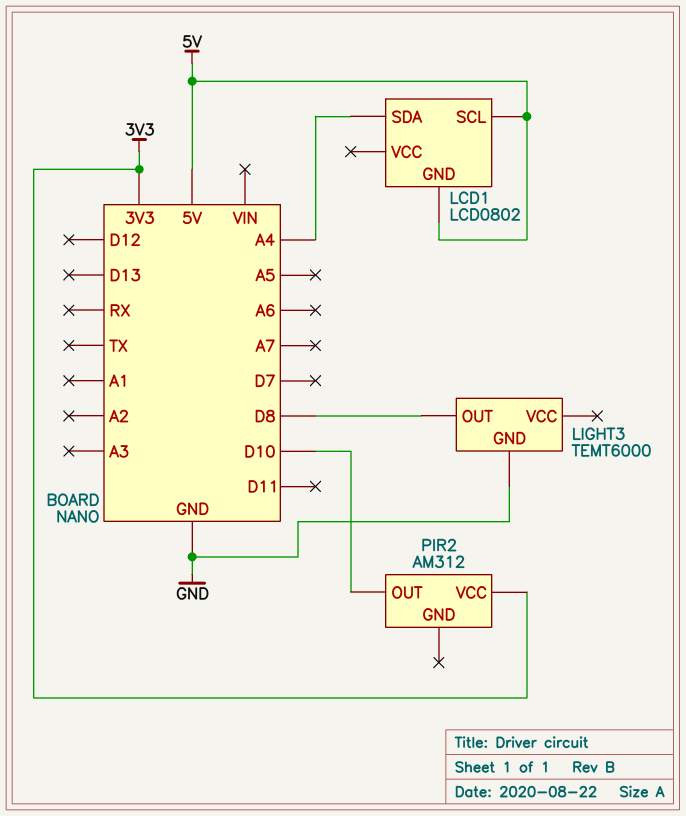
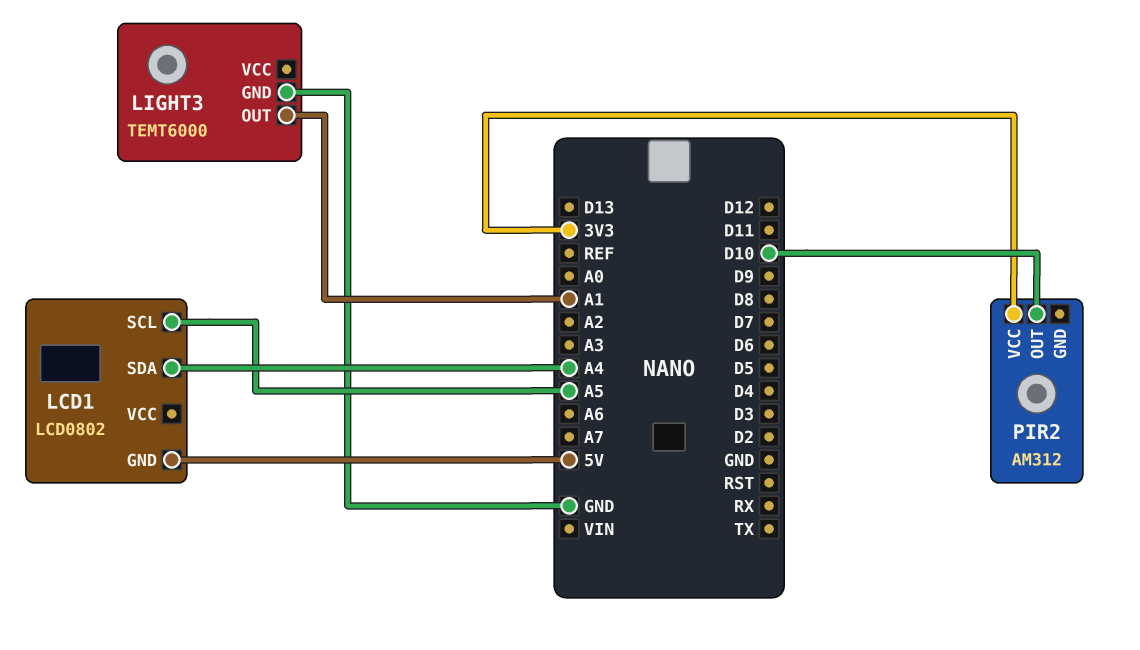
LCD1 pin SCL: 5V -> A5
LIGHT3 pin OUT: D8 -> A1

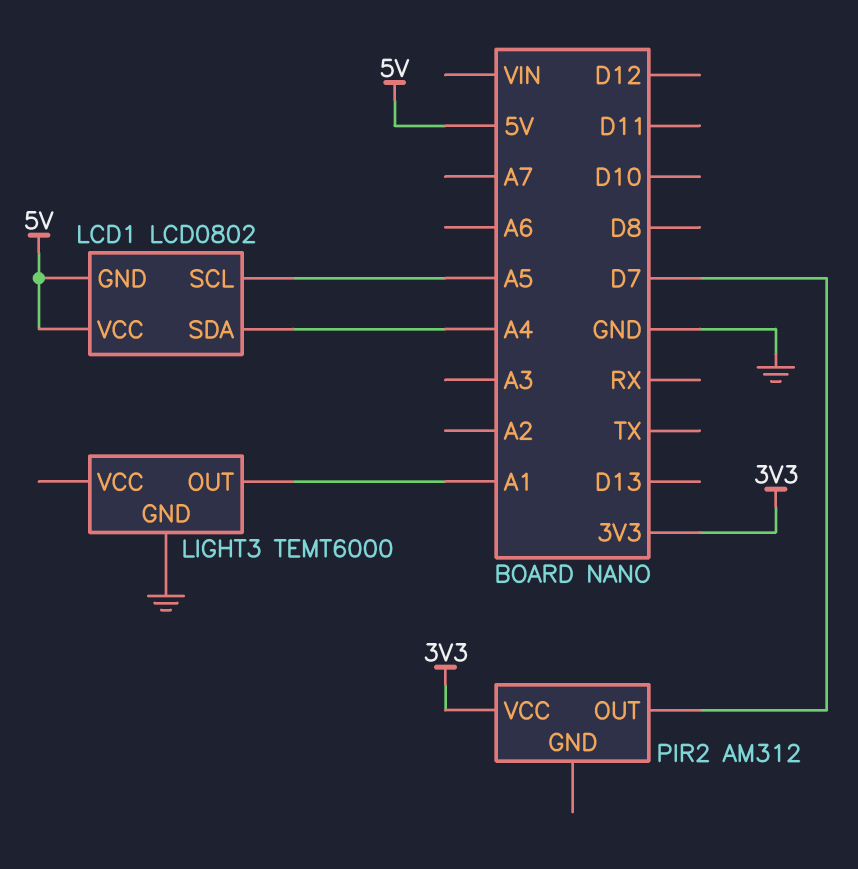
LCD1 pin VCC: none -> 5V
PIR2 pin OUT: D10 -> D7

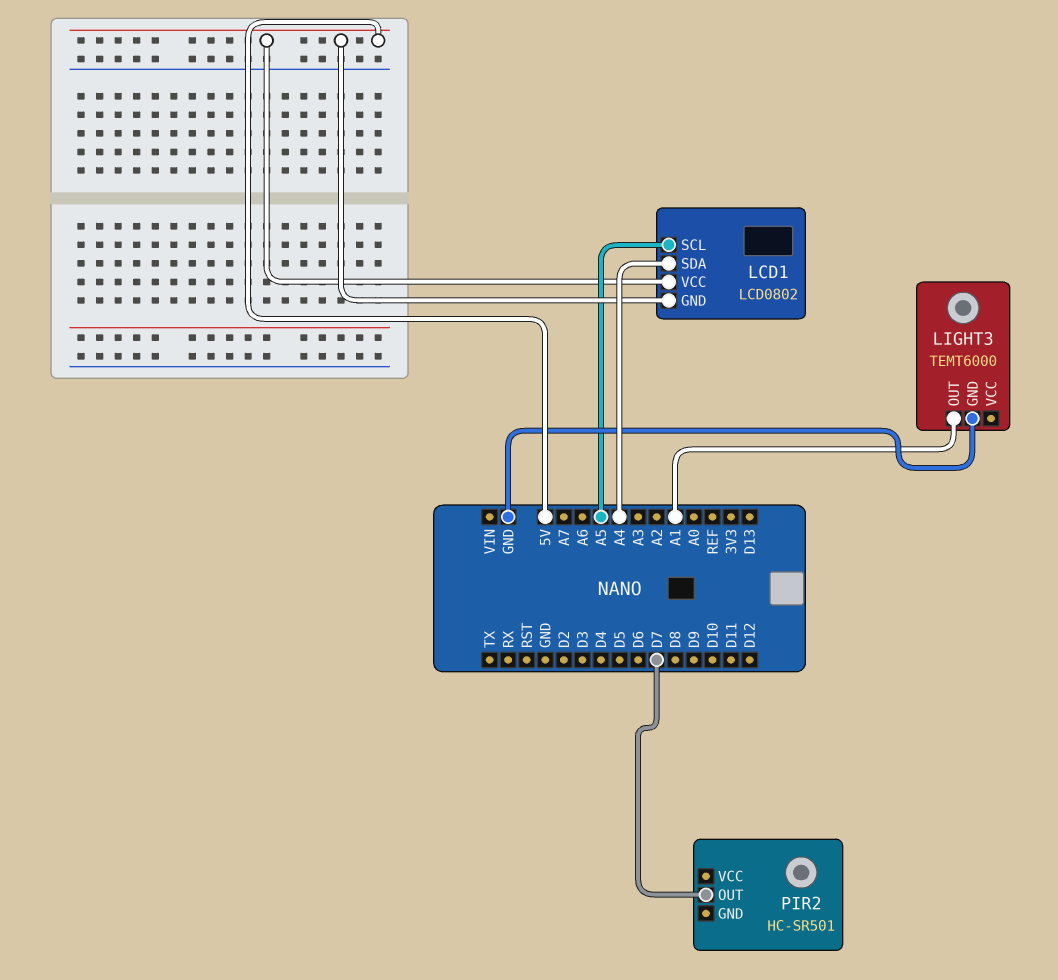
PIR2: AM312 -> HC-SR501
PIR2 pin VCC: 3V3 -> none

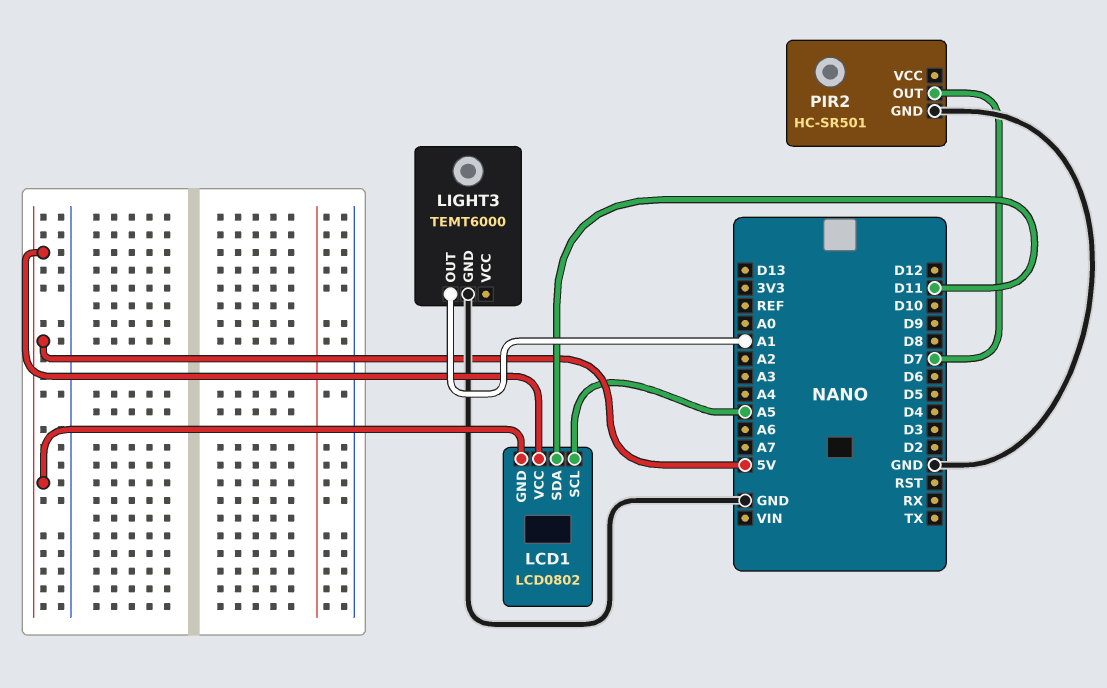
LCD1 pin SDA: A4 -> D11
PIR2 pin GND: none -> GND

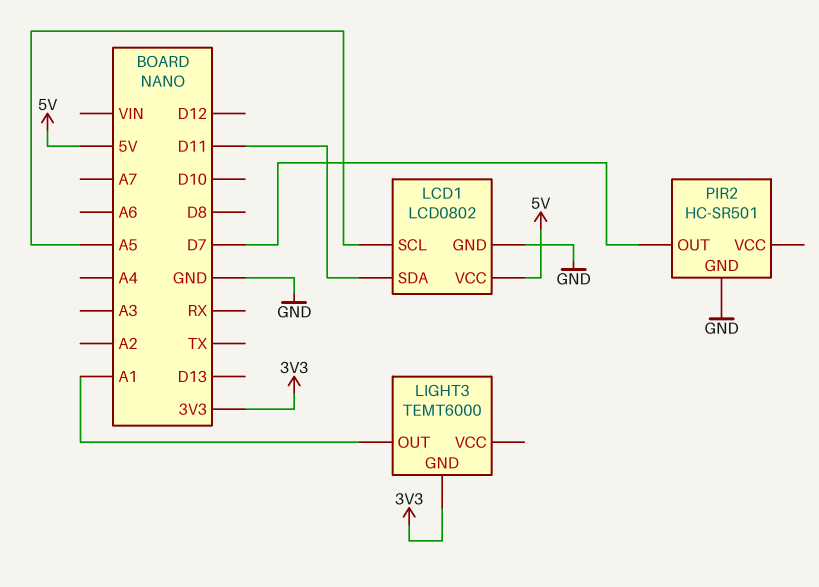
LCD1 pin GND: 5V -> GND
LIGHT3 pin GND: GND -> 3V3

